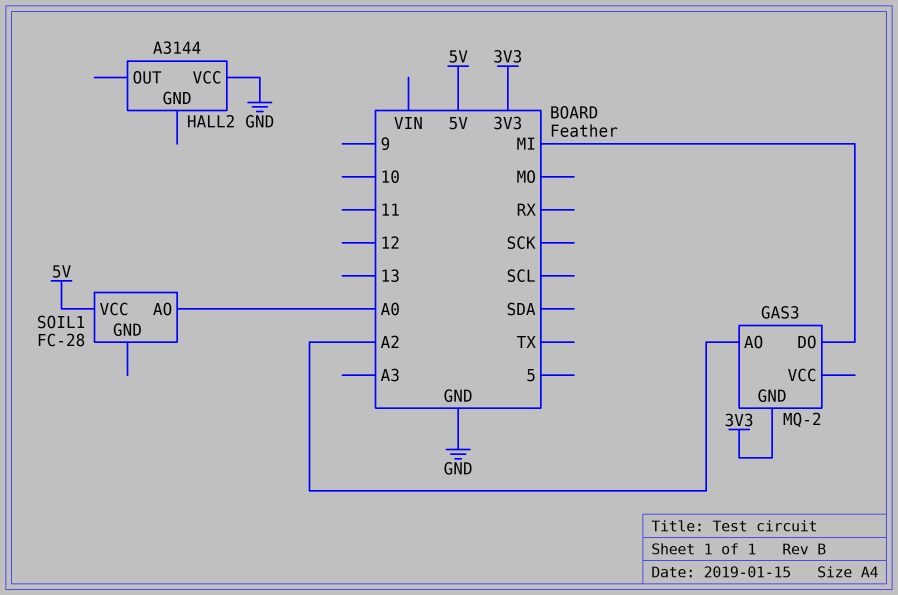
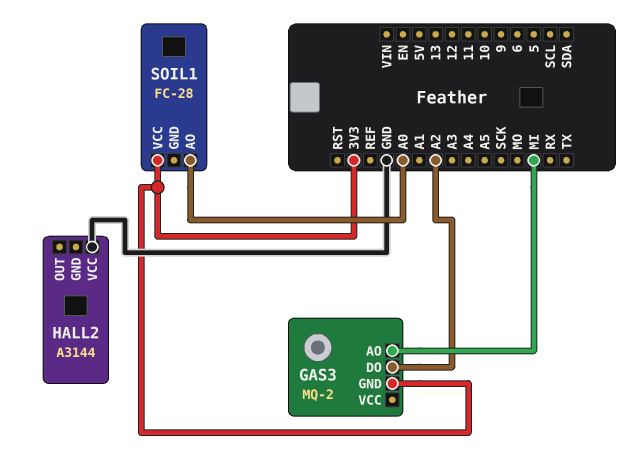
GAS3 pin AO: A2 -> MI
GAS3 pin DO: MI -> A2
SOIL1 pin VCC: 5V -> 3V3

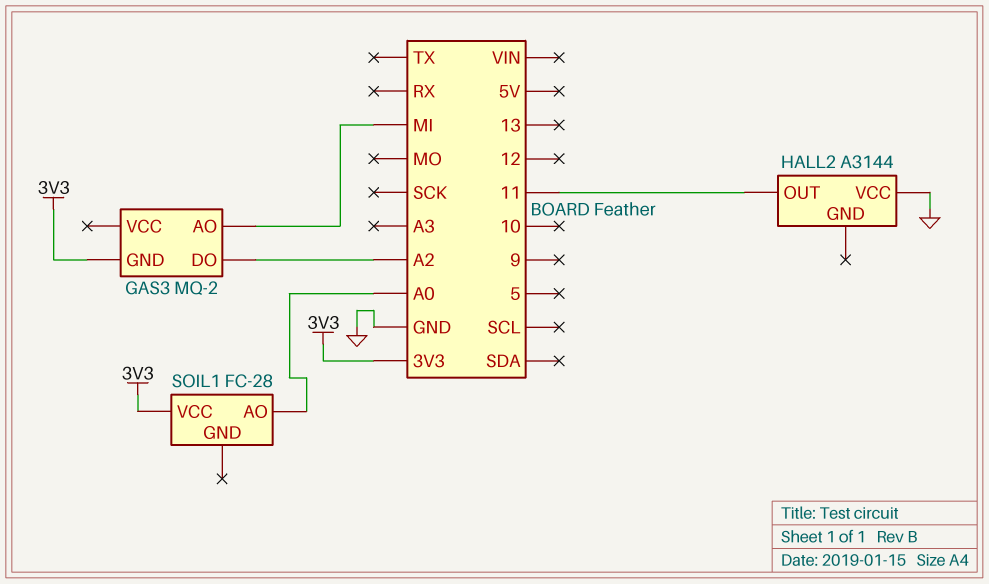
HALL2 pin OUT: none -> 11

